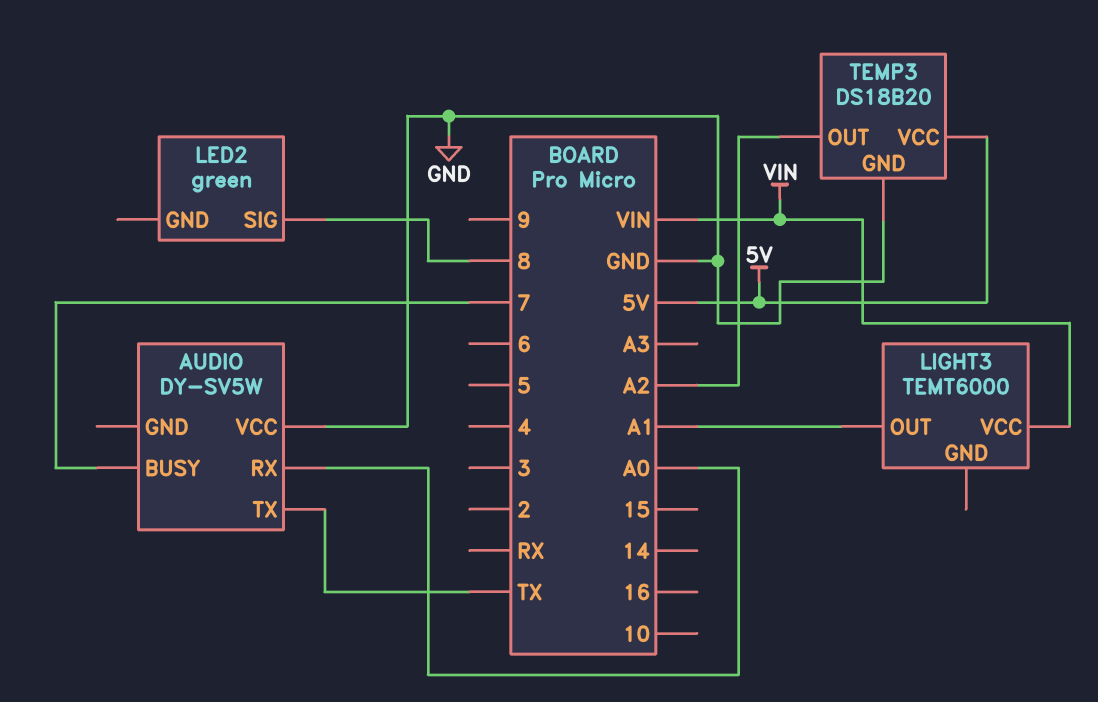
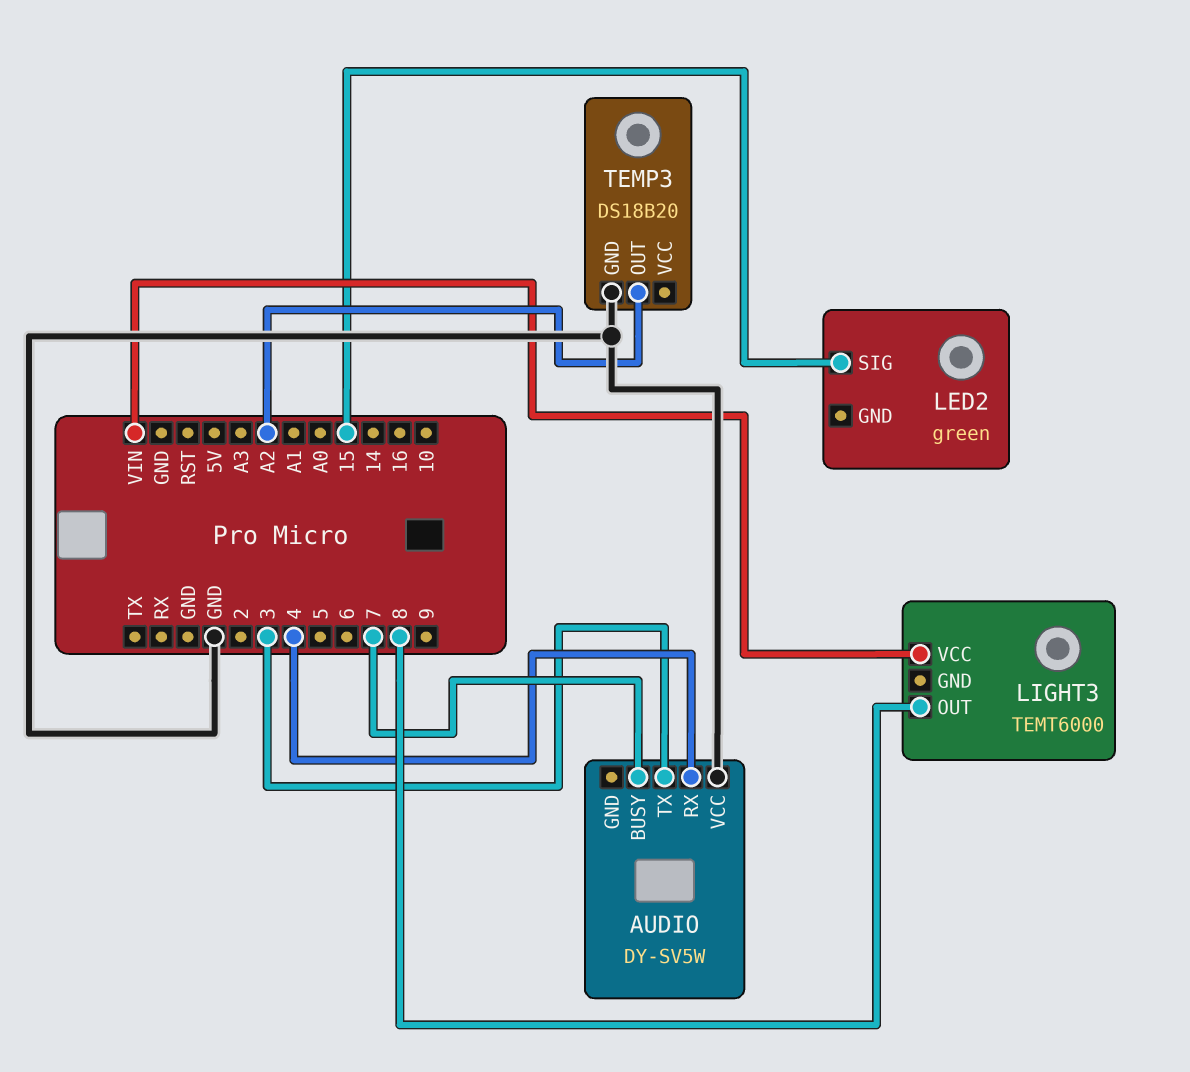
AUDIO pin RX: A0 -> 4
AUDIO pin TX: TX -> 3
LED2 pin SIG: 8 -> 15
LIGHT3 pin OUT: A1 -> 8
TEMP3 pin VCC: 5V -> none

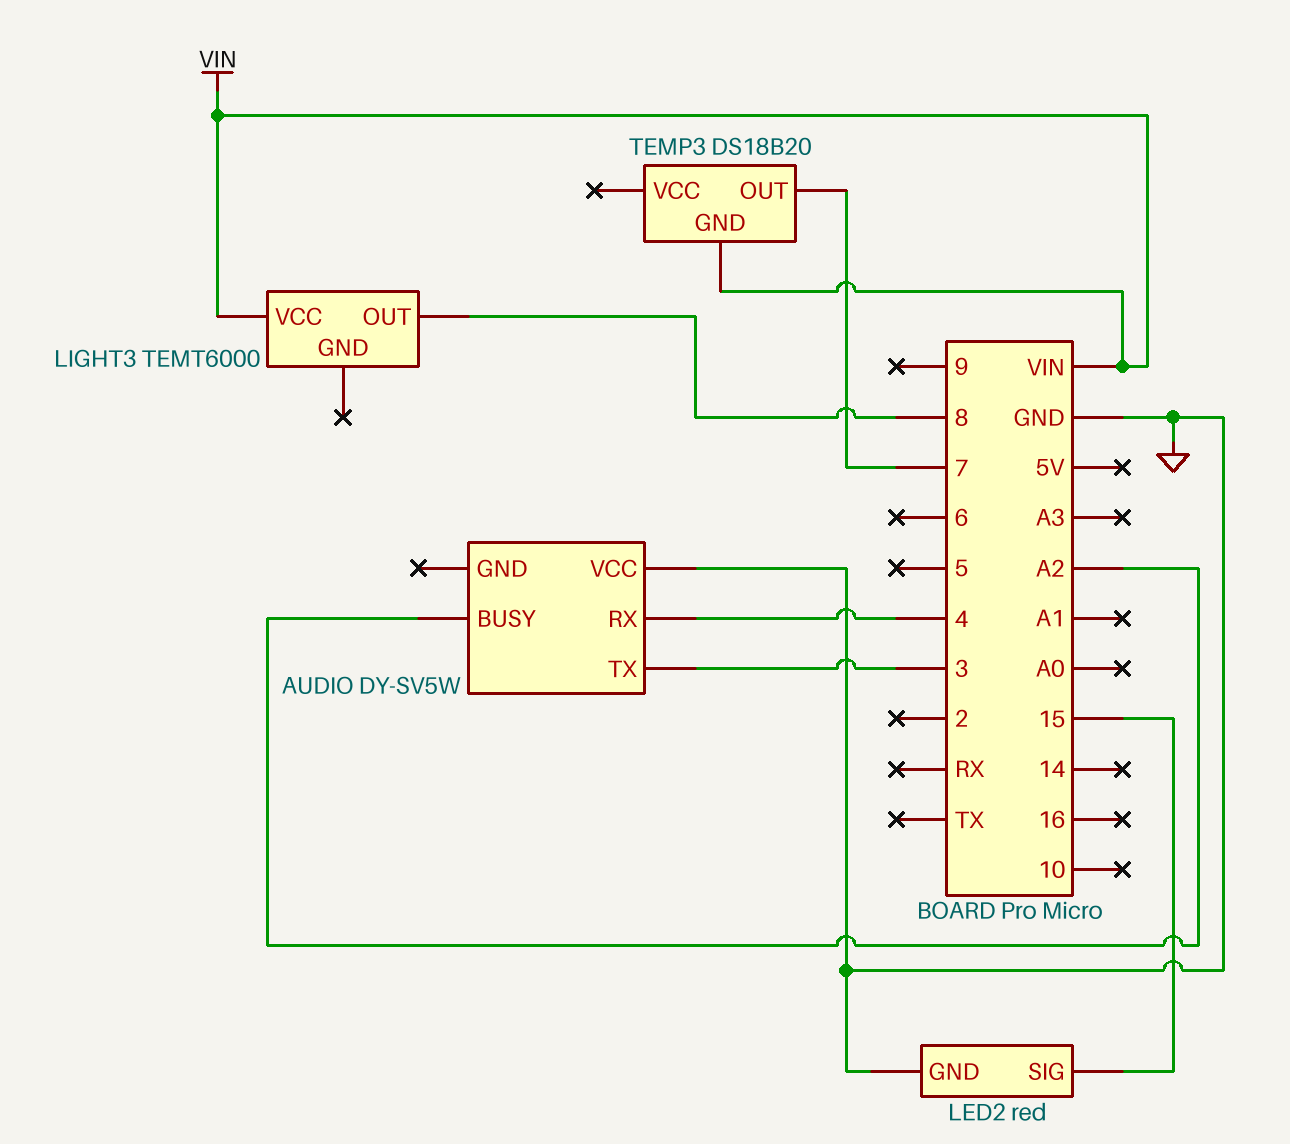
AUDIO pin BUSY: 7 -> A2
LED2: green -> red
LED2 pin GND: none -> GND
TEMP3 pin GND: GND -> VIN
TEMP3 pin OUT: A2 -> 7

